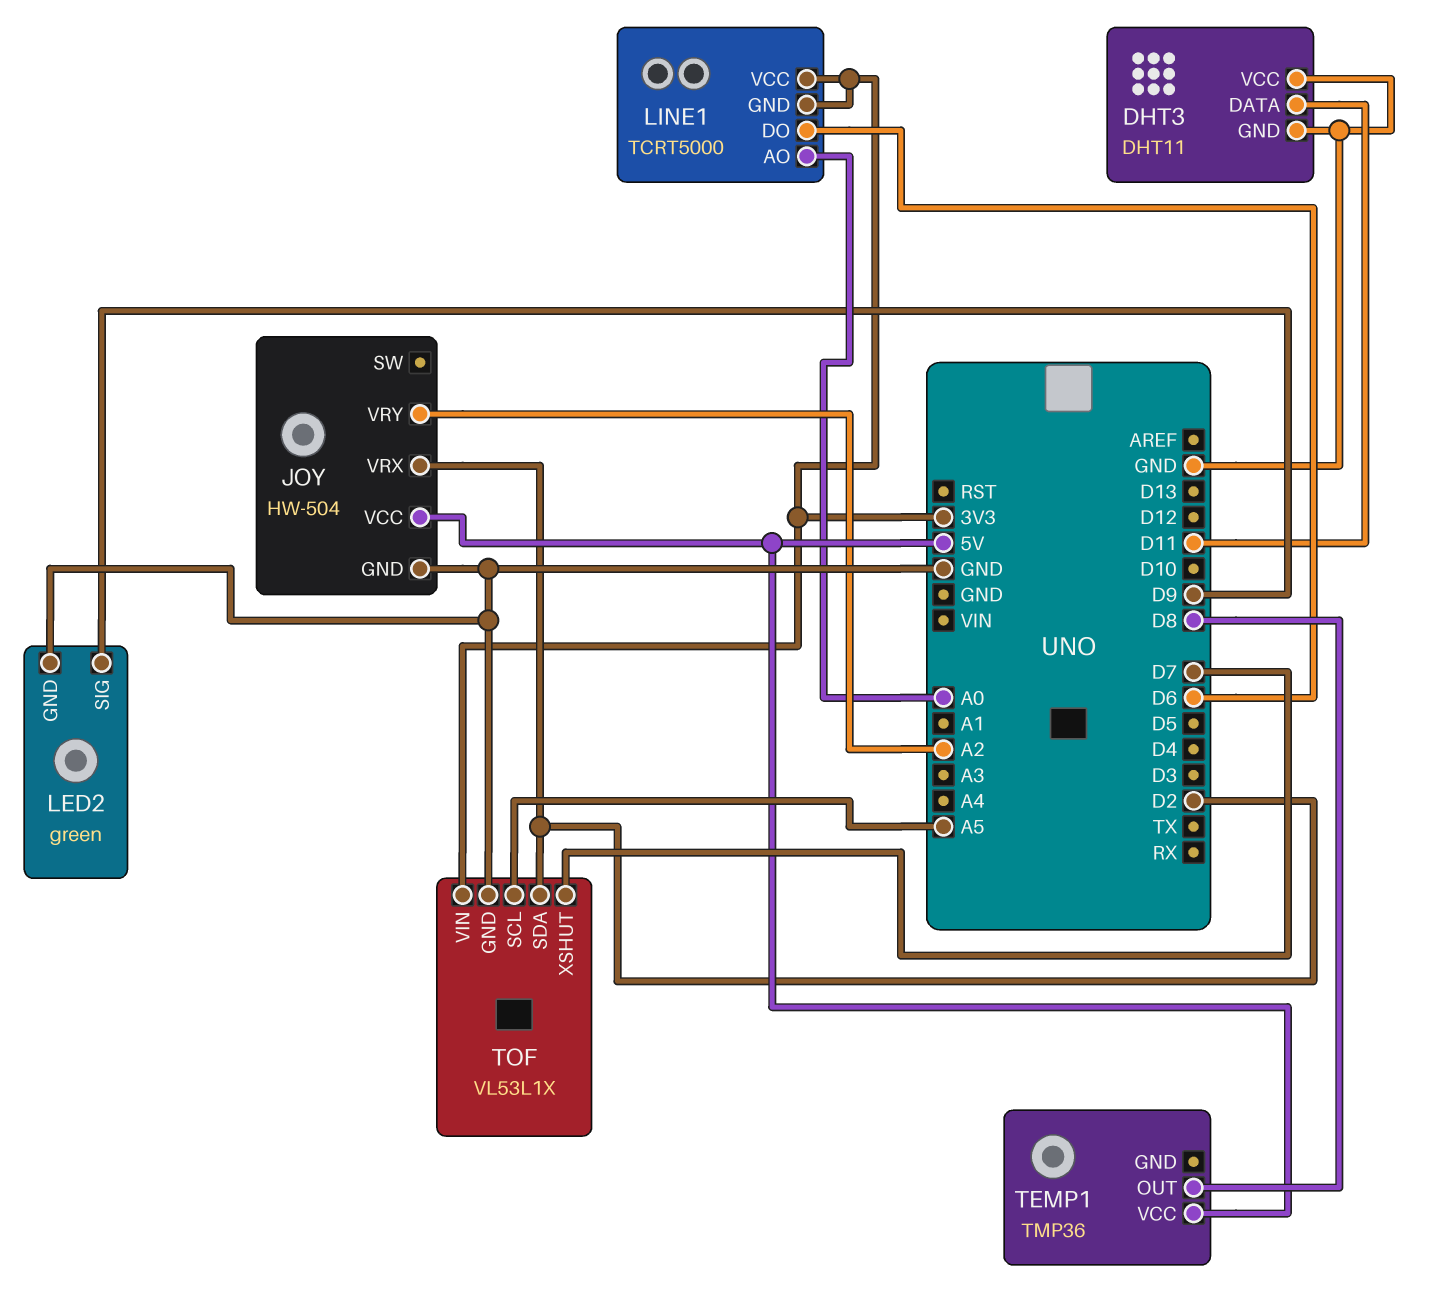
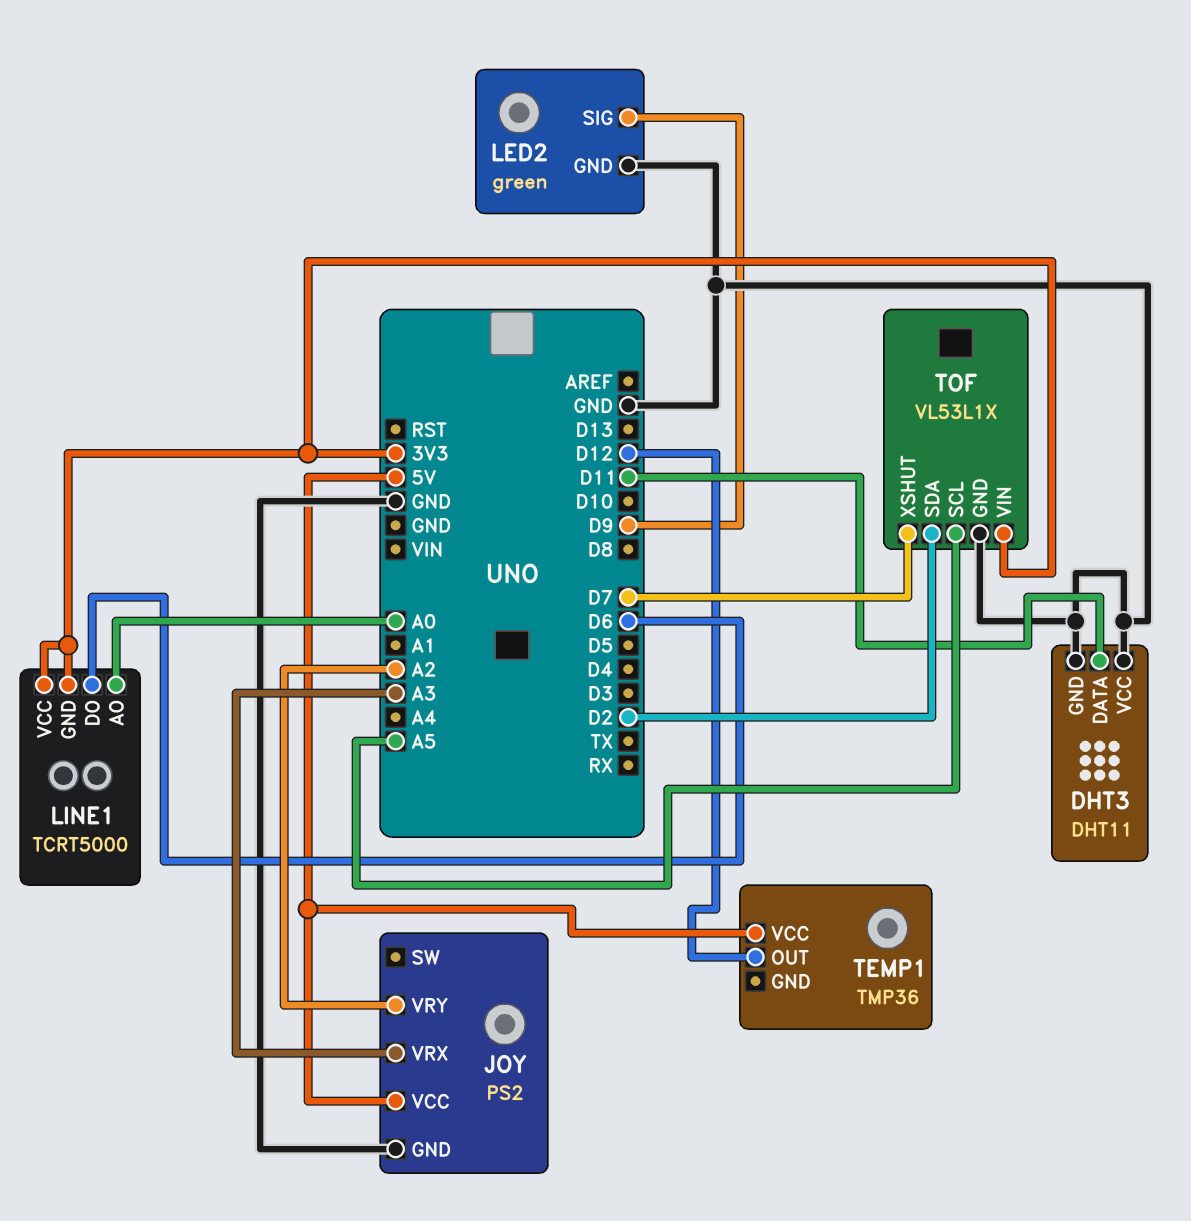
JOY: HW-504 -> PS2
JOY pin VRX: D2 -> A3
TEMP1 pin OUT: D8 -> D12

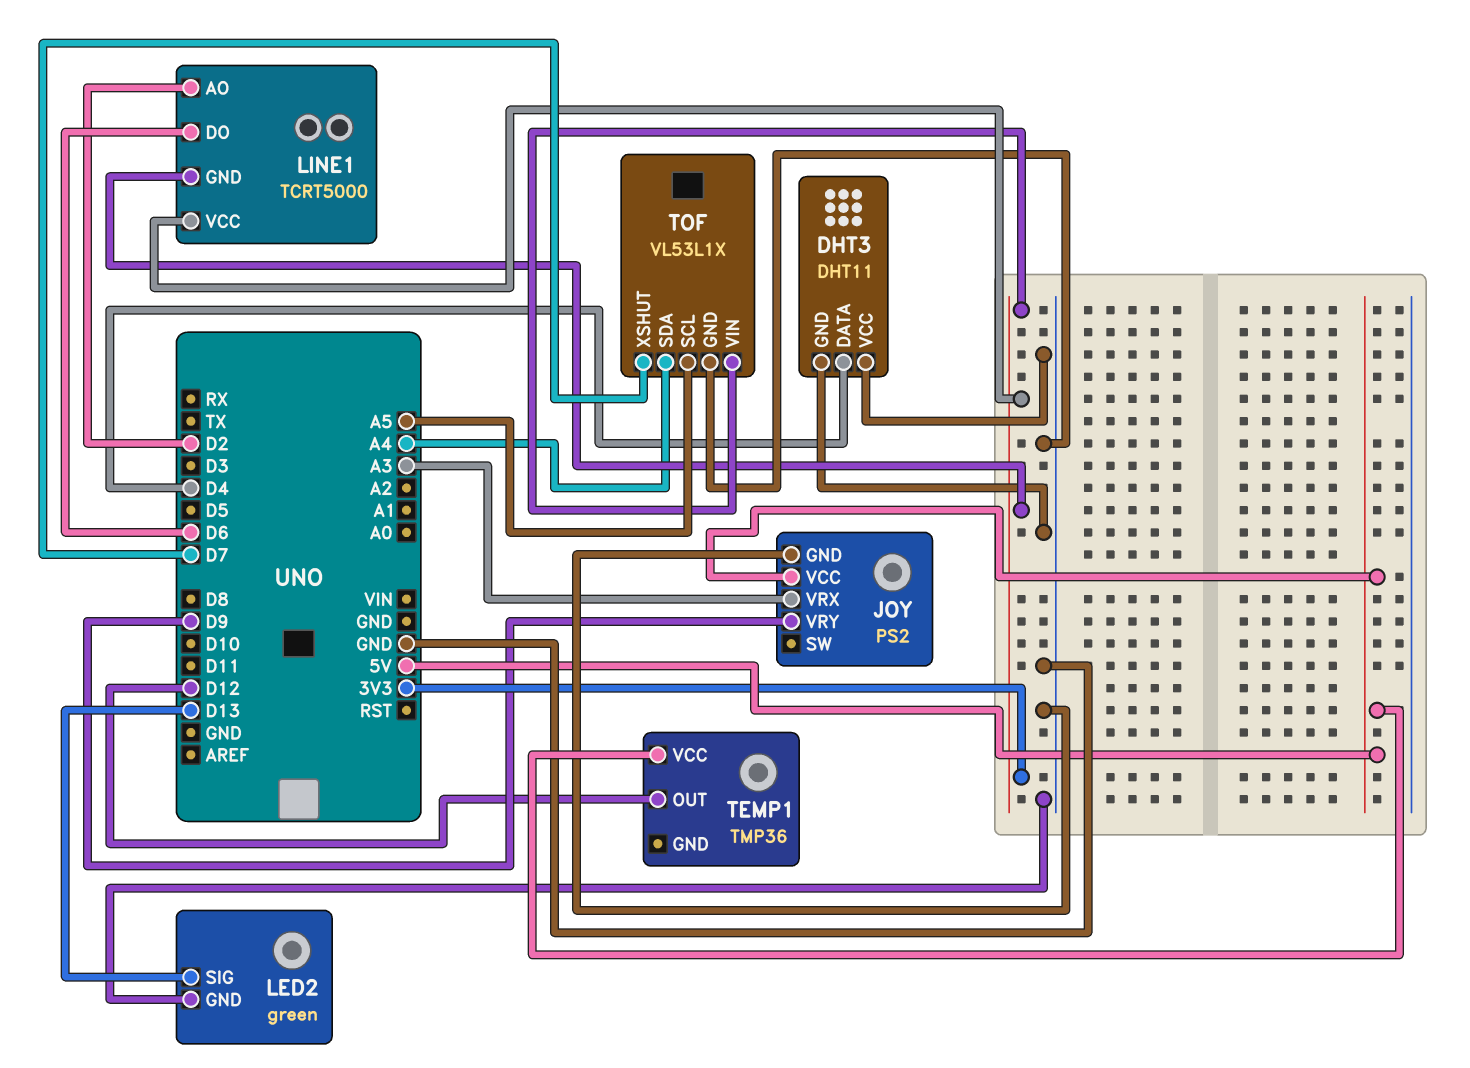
DHT3 pin DATA: D11 -> D4
JOY pin VRY: A2 -> D9
LED2 pin SIG: D9 -> D13
LINE1 pin AO: A0 -> D2
TOF pin SDA: D2 -> A4

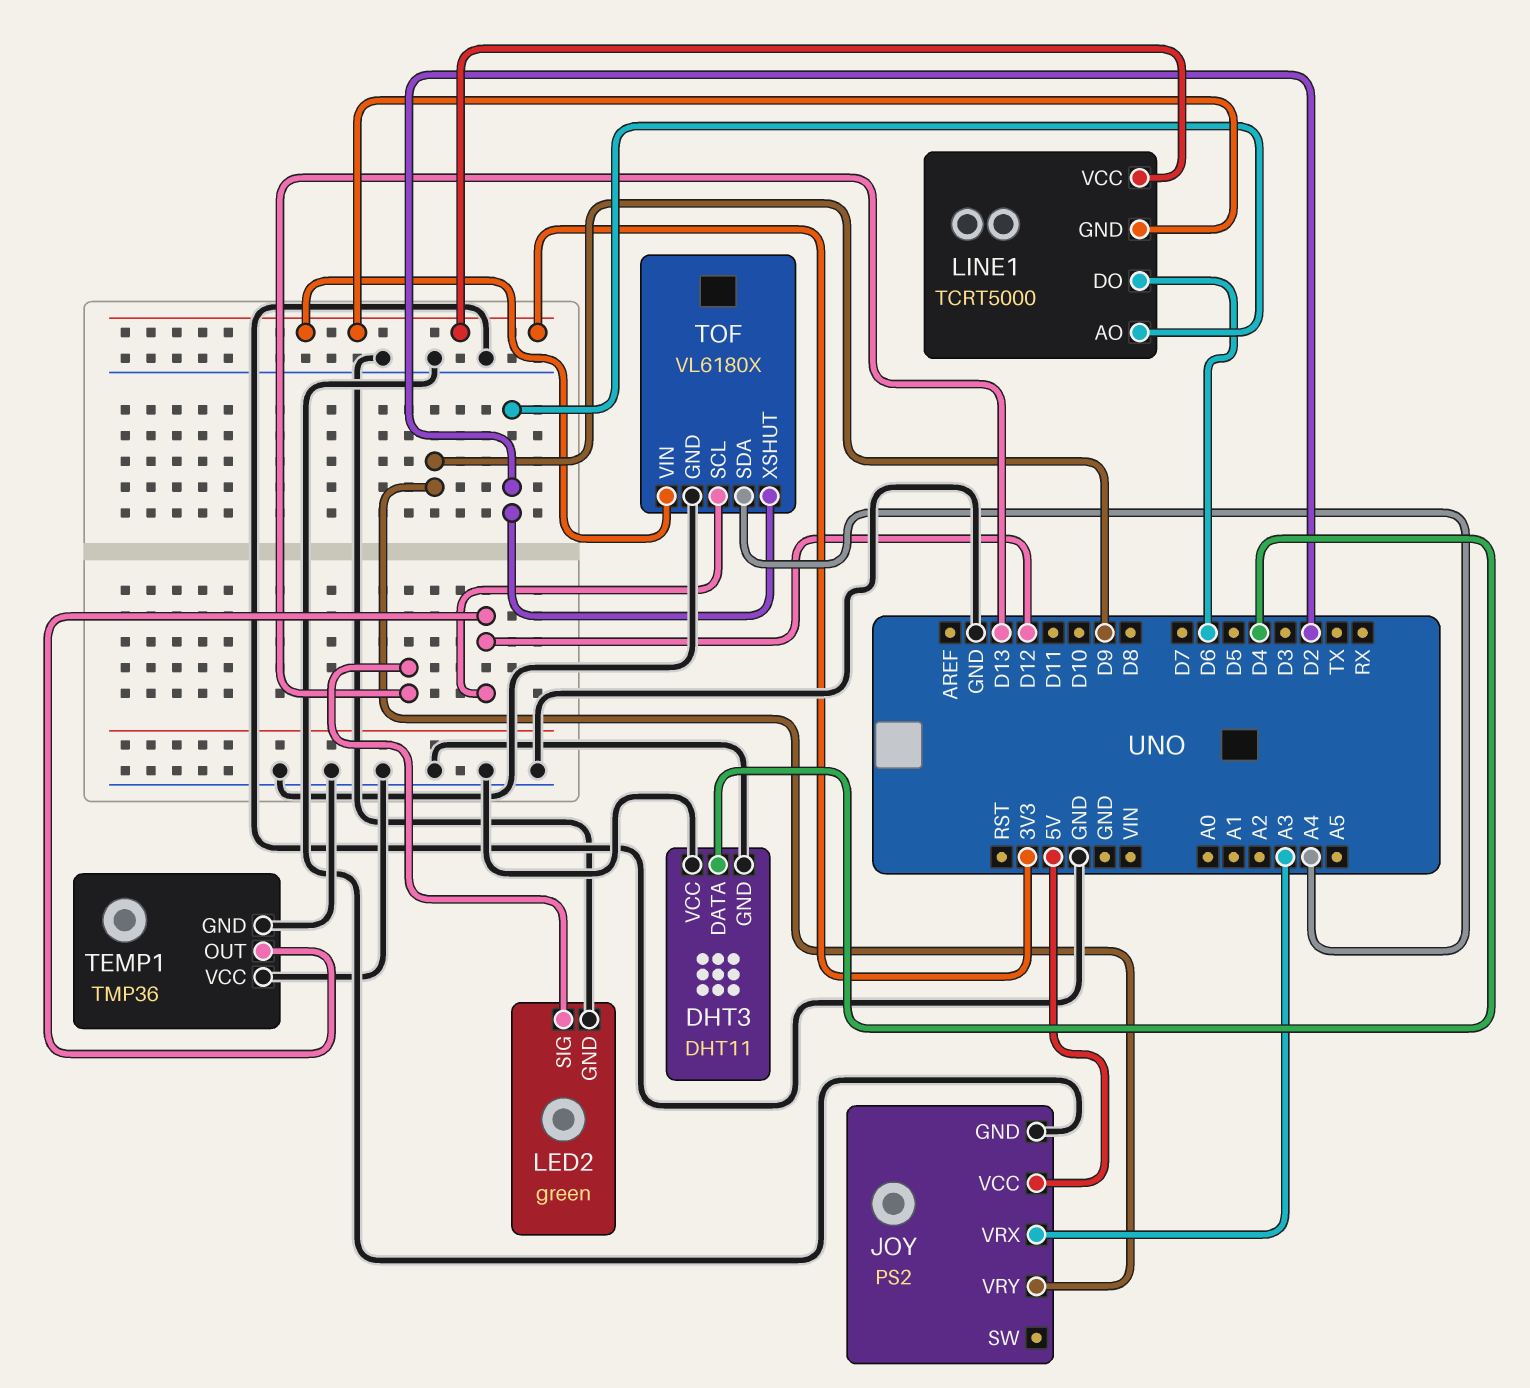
TEMP1 pin GND: none -> GND
TEMP1 pin VCC: 5V -> GND
TOF: VL53L1X -> VL6180X
TOF pin SCL: A5 -> D12
TOF pin XSHUT: D7 -> D2

